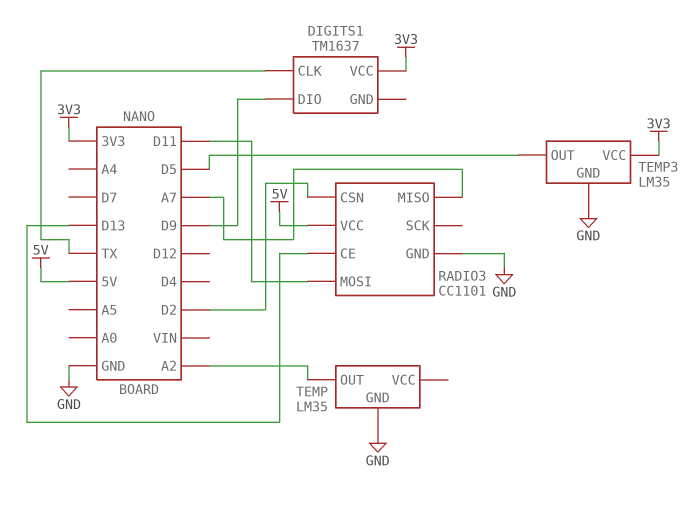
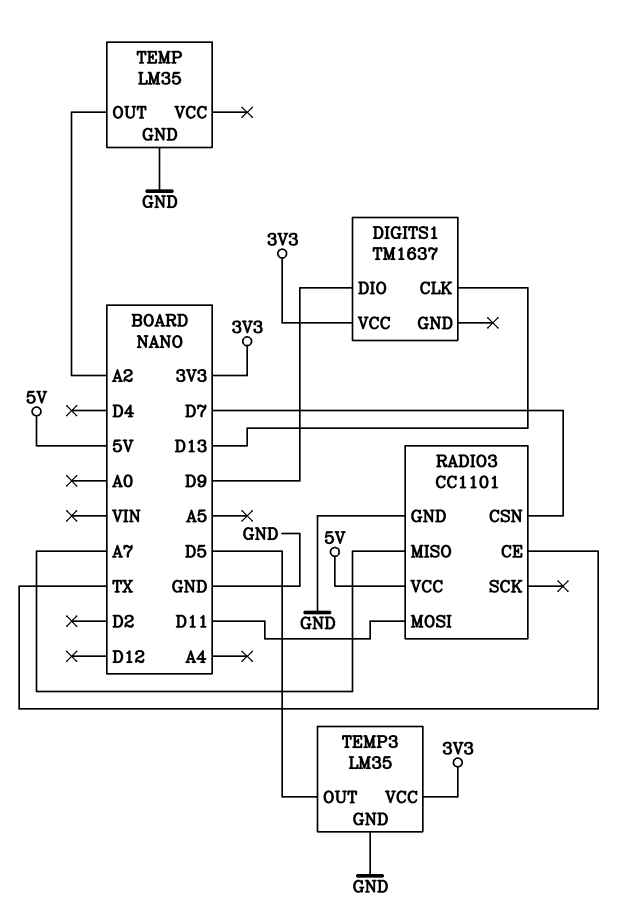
DIGITS1 pin CLK: TX -> D13
RADIO3 pin CE: D13 -> TX
RADIO3 pin CSN: D2 -> D7

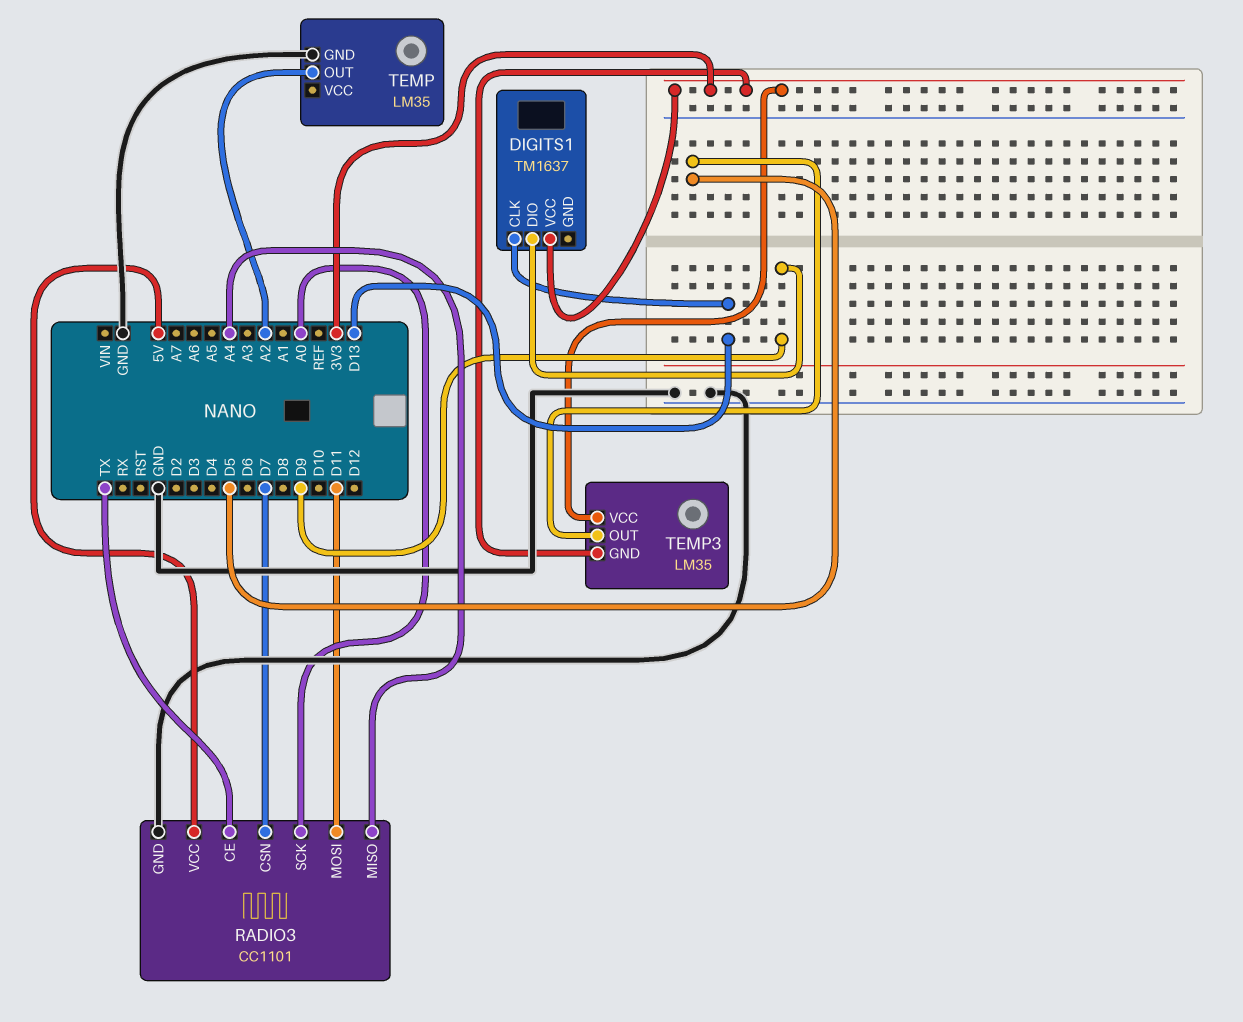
RADIO3 pin MISO: A7 -> A4
RADIO3 pin SCK: none -> A0
TEMP3 pin GND: GND -> 3V3

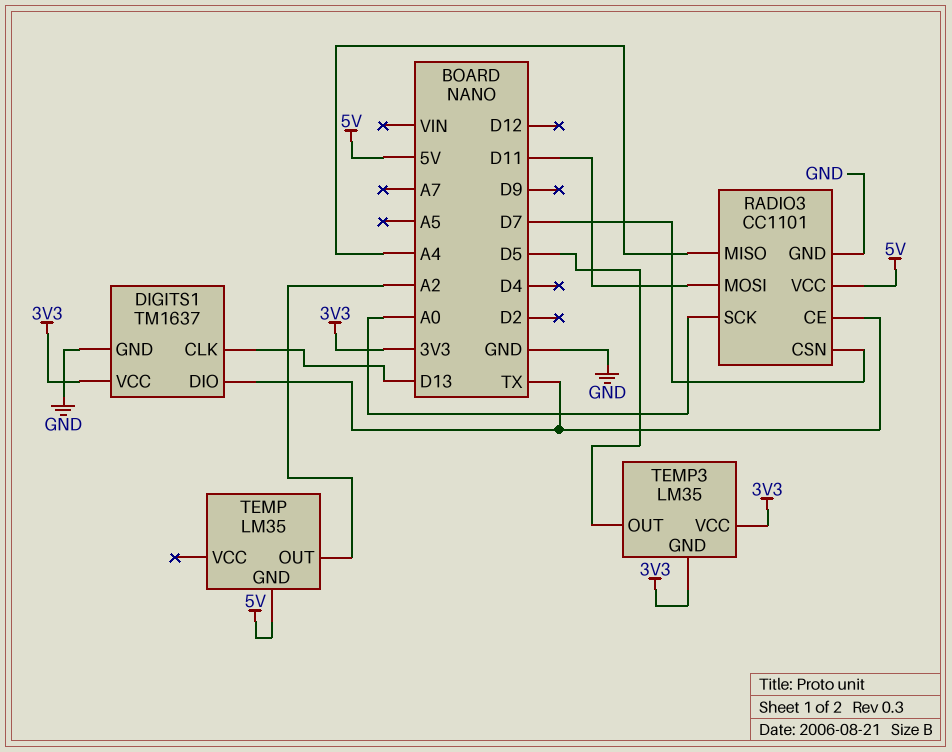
DIGITS1 pin DIO: D9 -> TX
DIGITS1 pin GND: none -> GND
TEMP pin GND: GND -> 5V

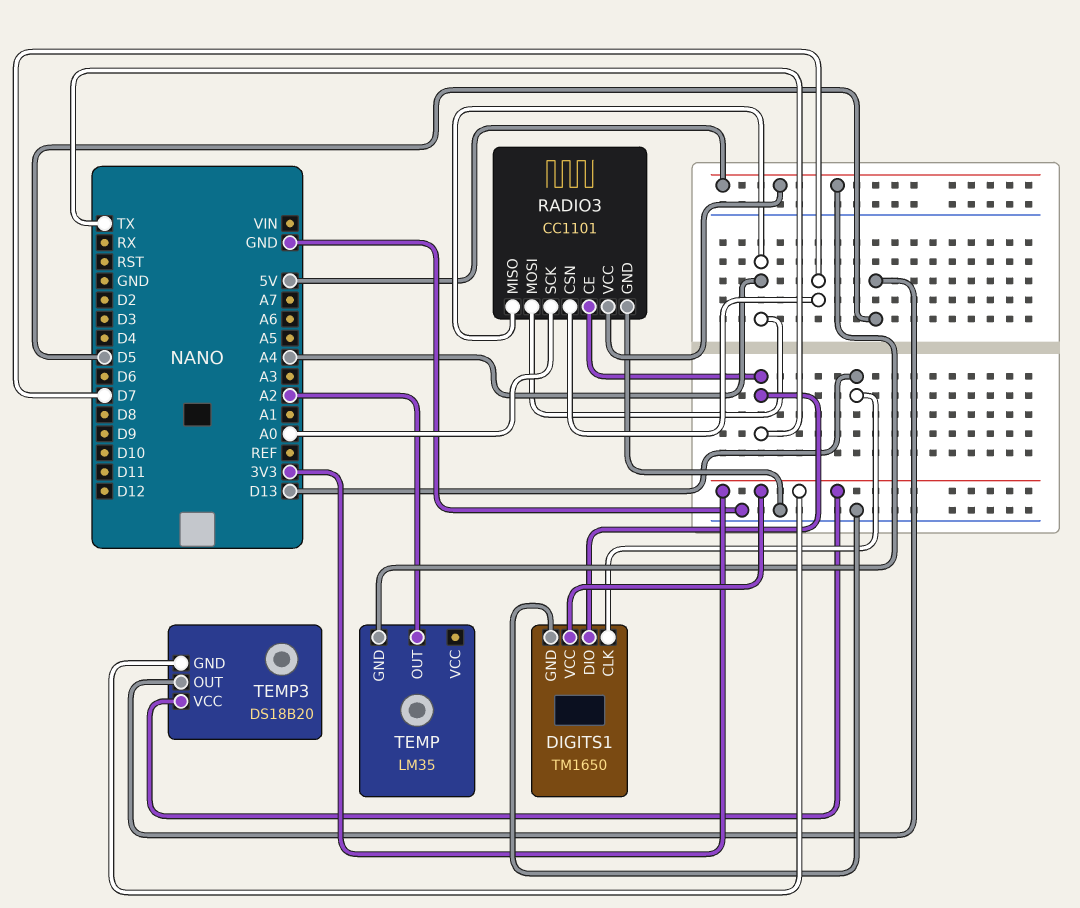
DIGITS1: TM1637 -> TM1650
RADIO3 pin MOSI: D11 -> A4
TEMP3: LM35 -> DS18B20

